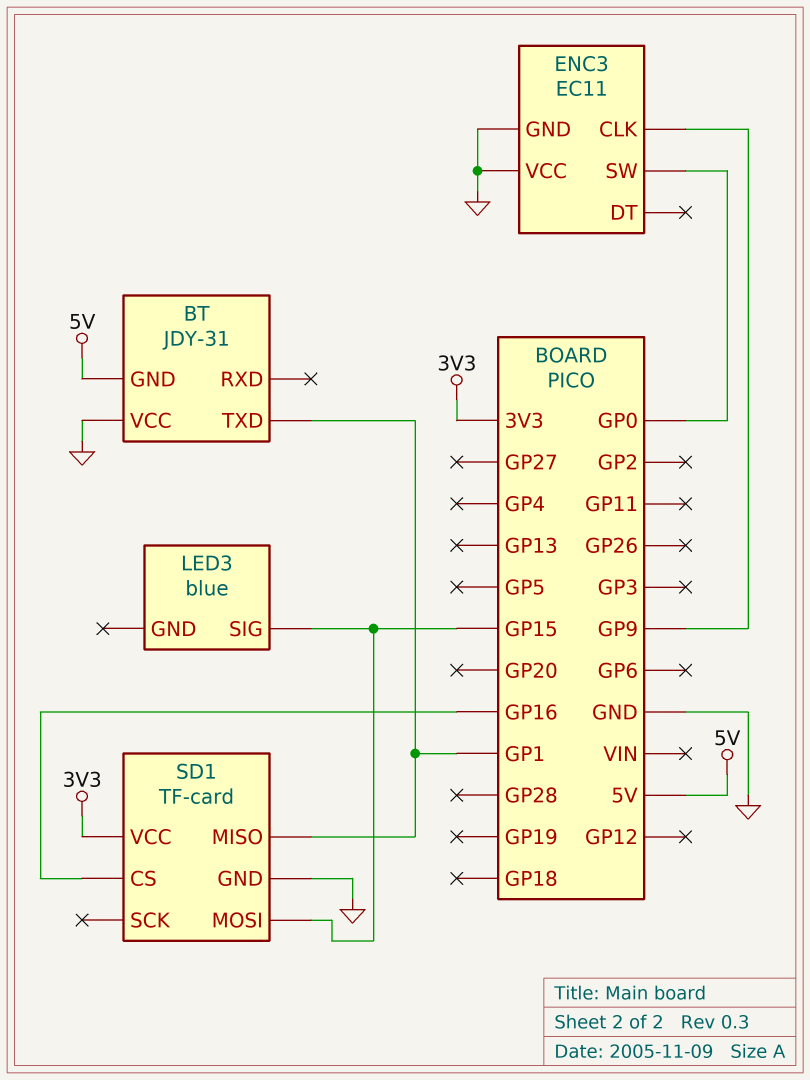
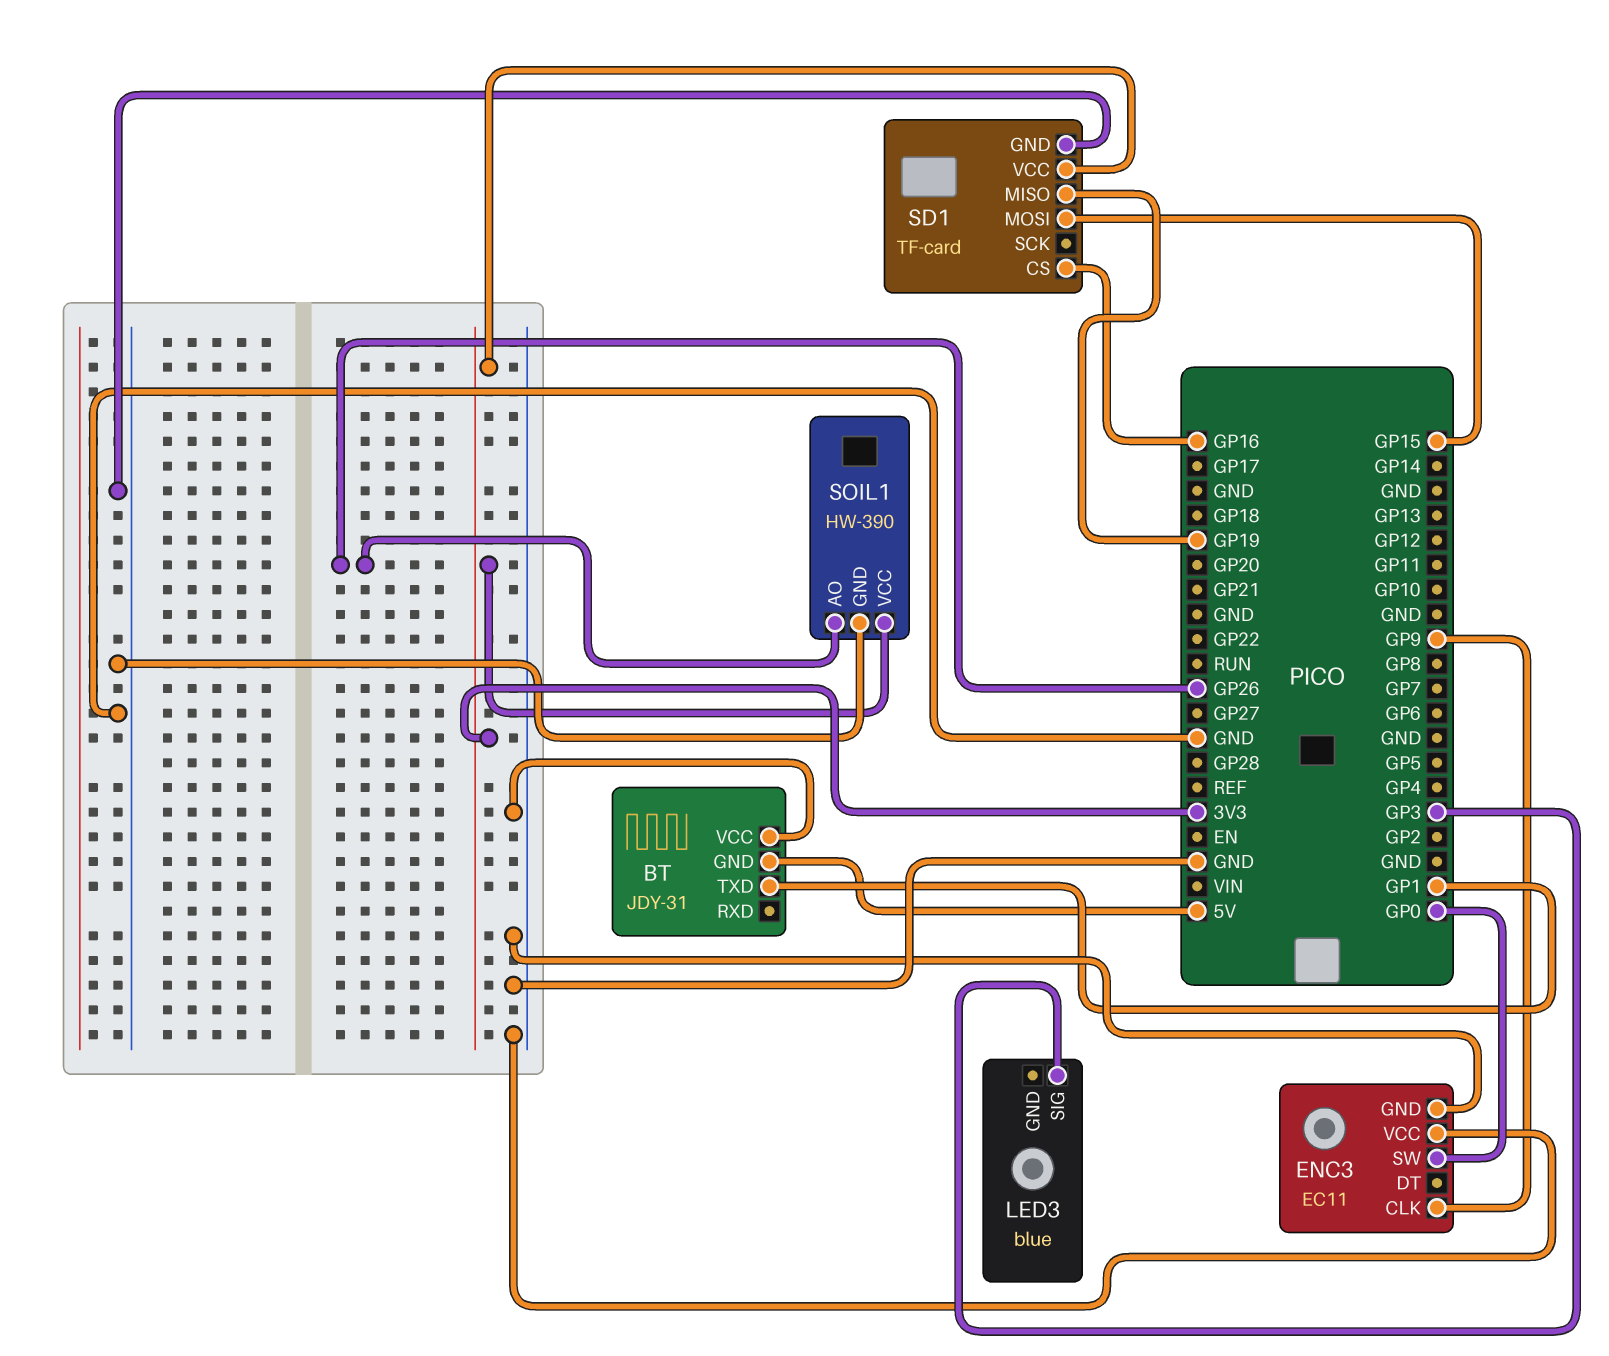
LED3 pin SIG: GP15 -> GP3
SD1 pin MISO: GP1 -> GP19
SOIL1: none -> HW-390
SOIL1 pin AO: none -> GP26
SOIL1 pin GND: none -> GND
SOIL1 pin VCC: none -> 3V3

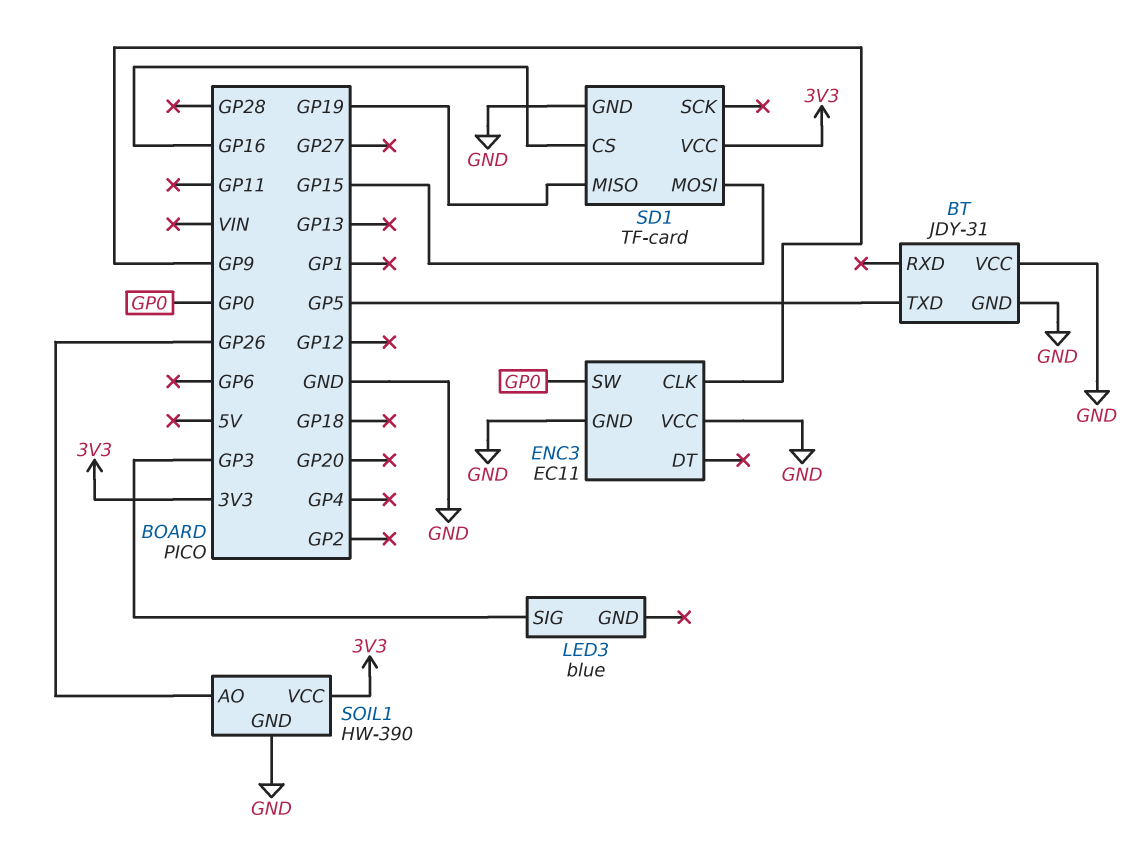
BT pin GND: 5V -> GND
BT pin TXD: GP1 -> GP5

